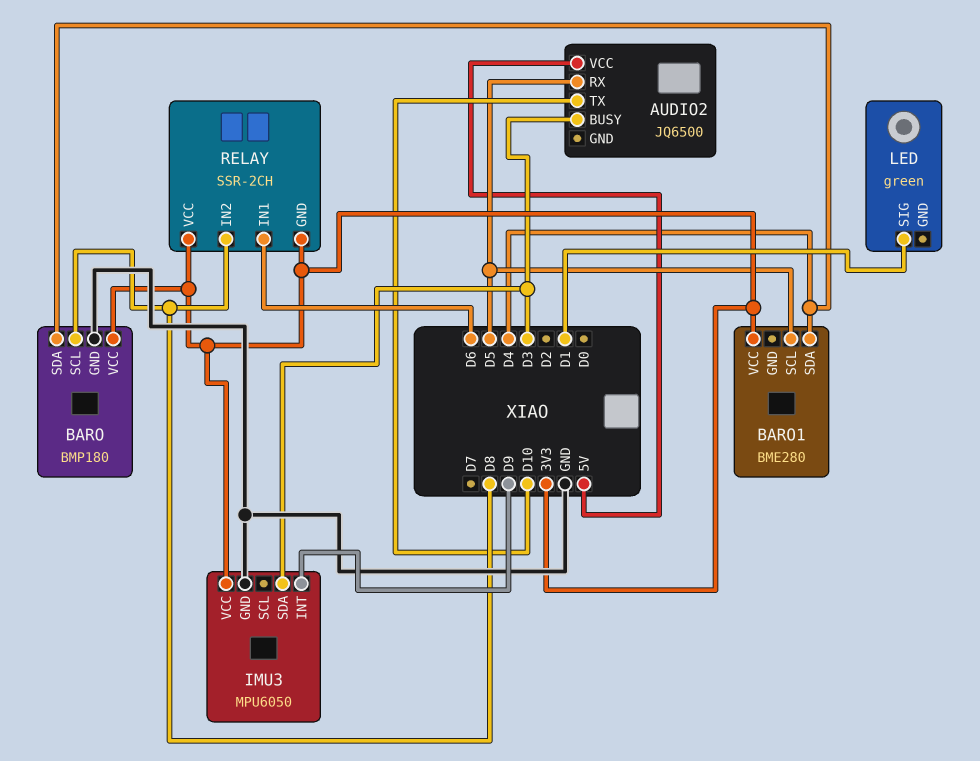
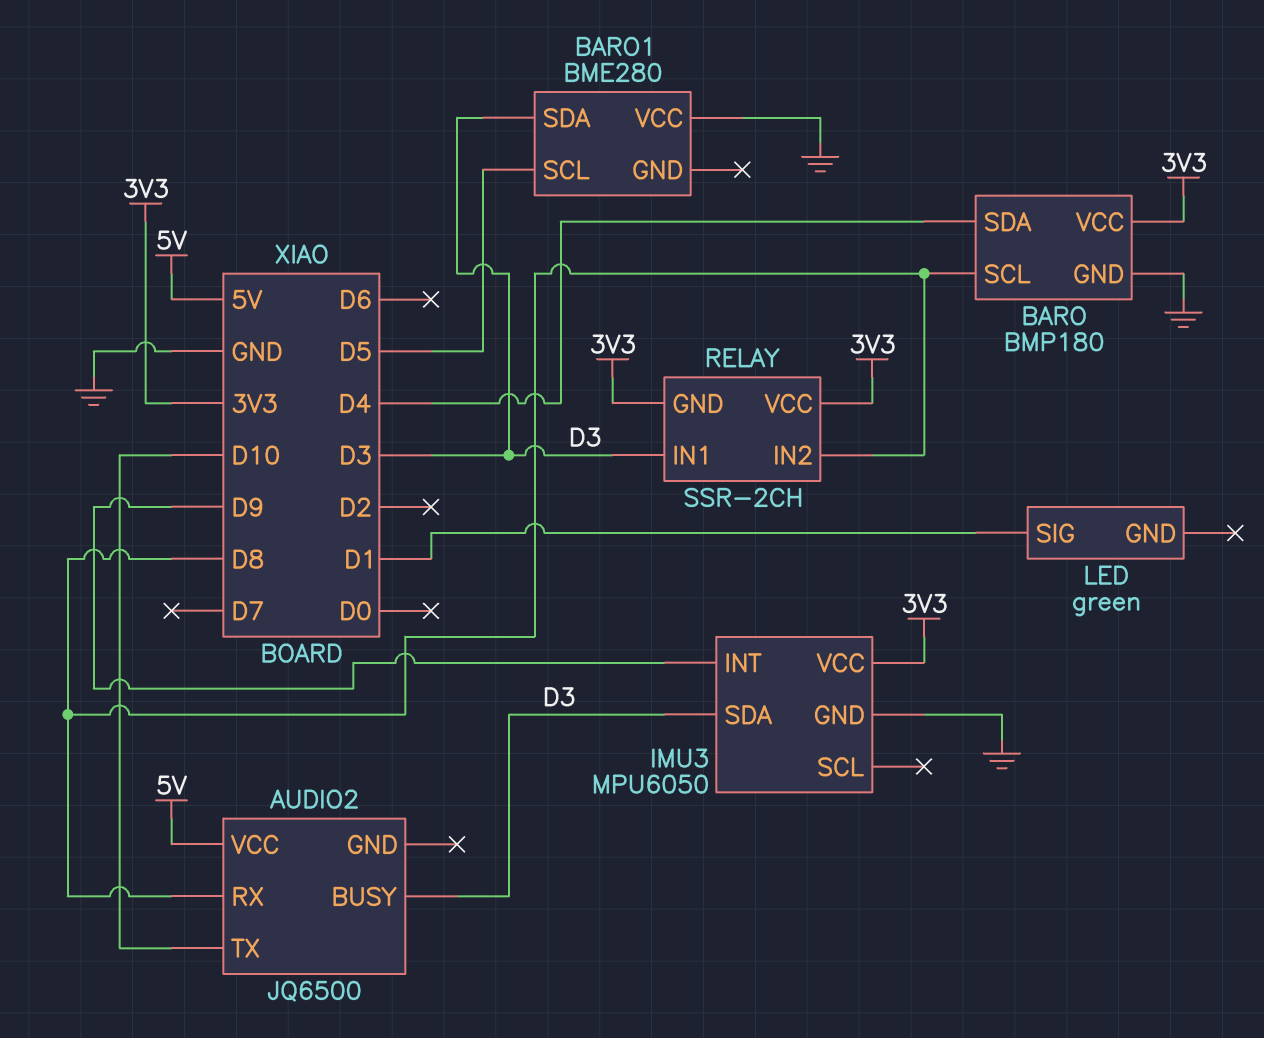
AUDIO2 pin RX: D5 -> D8
BARO1 pin SDA: D4 -> D3
BARO1 pin VCC: 3V3 -> GND
RELAY pin IN1: D6 -> D3

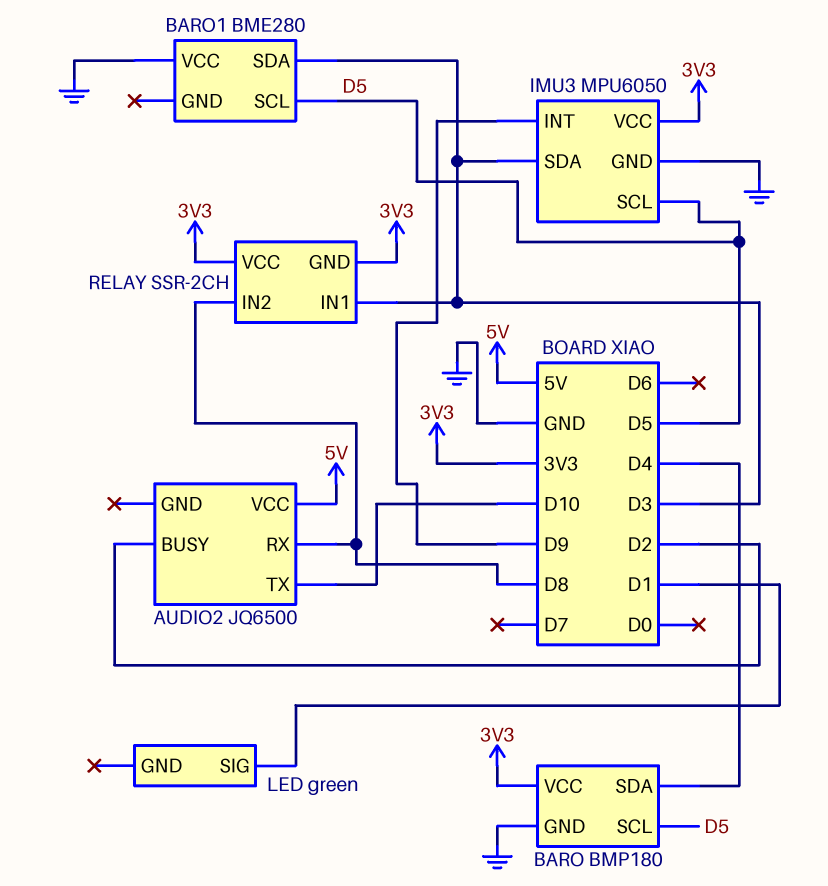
AUDIO2 pin BUSY: D3 -> D2
BARO pin SCL: D8 -> D5
IMU3 pin SCL: none -> D5

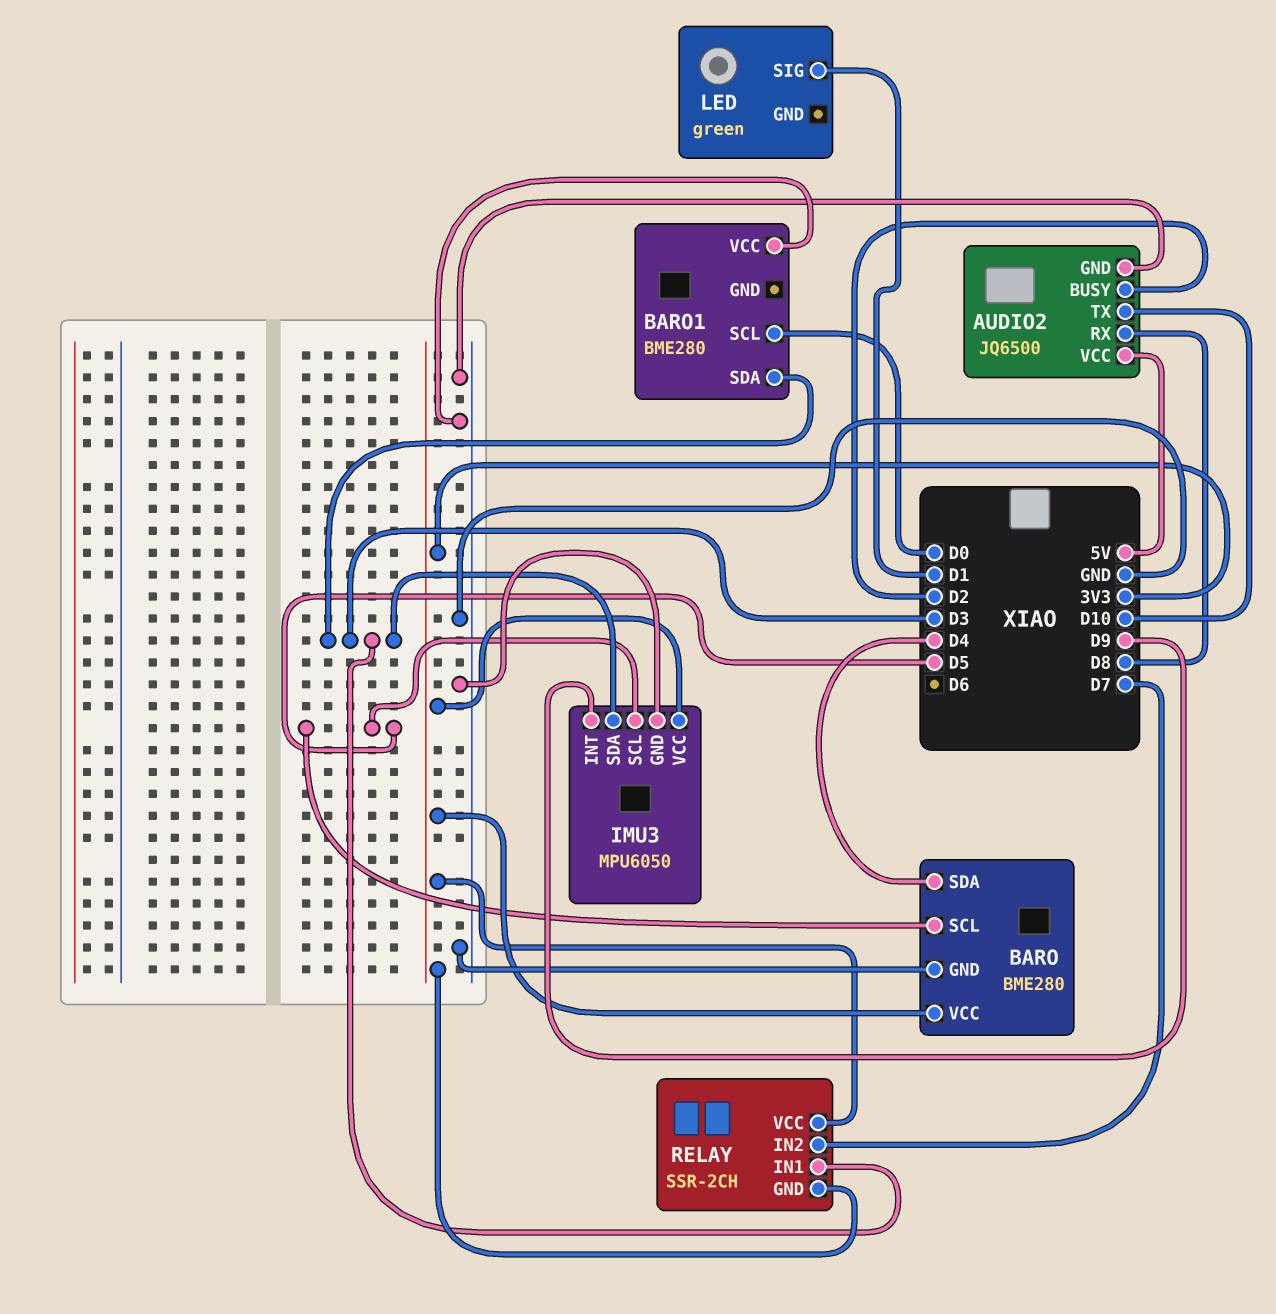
AUDIO2 pin GND: none -> GND
BARO: BMP180 -> BME280
BARO1 pin SCL: D5 -> D0
RELAY pin IN2: D8 -> D7

